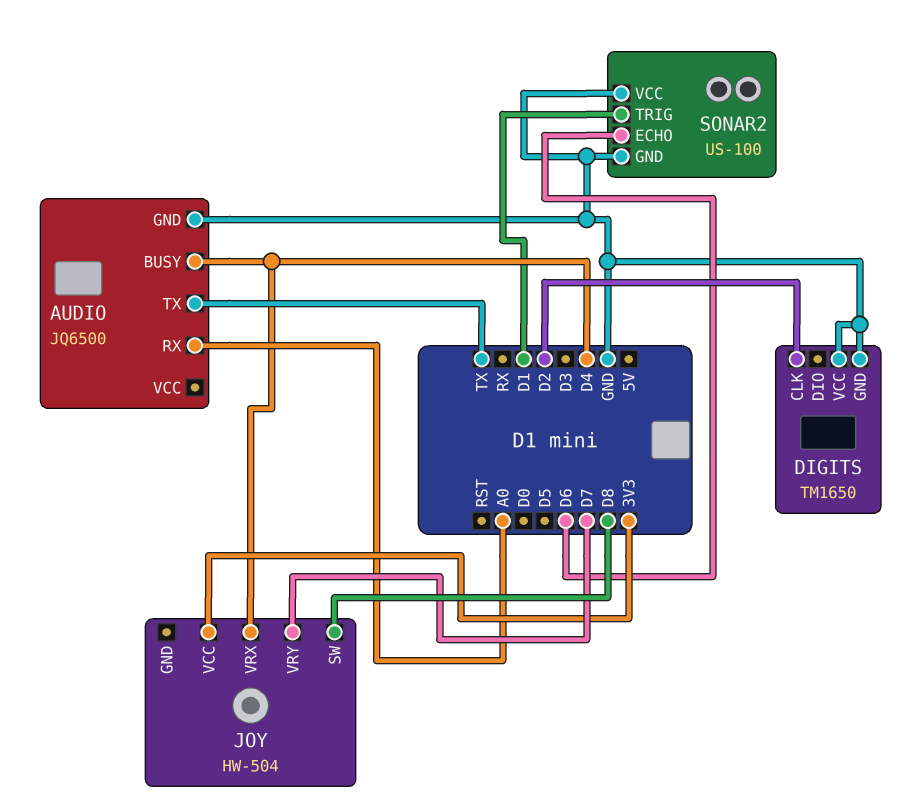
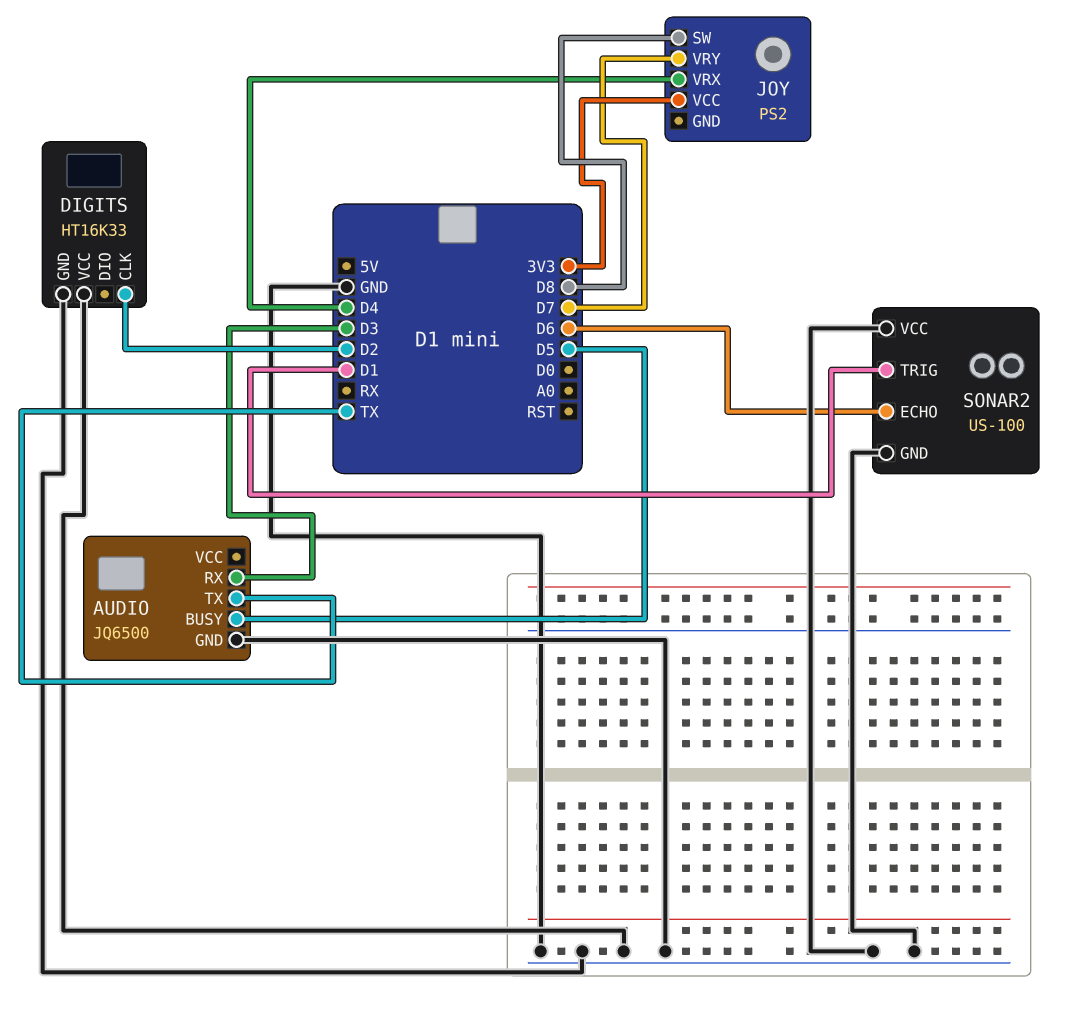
AUDIO pin BUSY: D4 -> D5
AUDIO pin RX: A0 -> D3
DIGITS: TM1650 -> HT16K33
JOY: HW-504 -> PS2

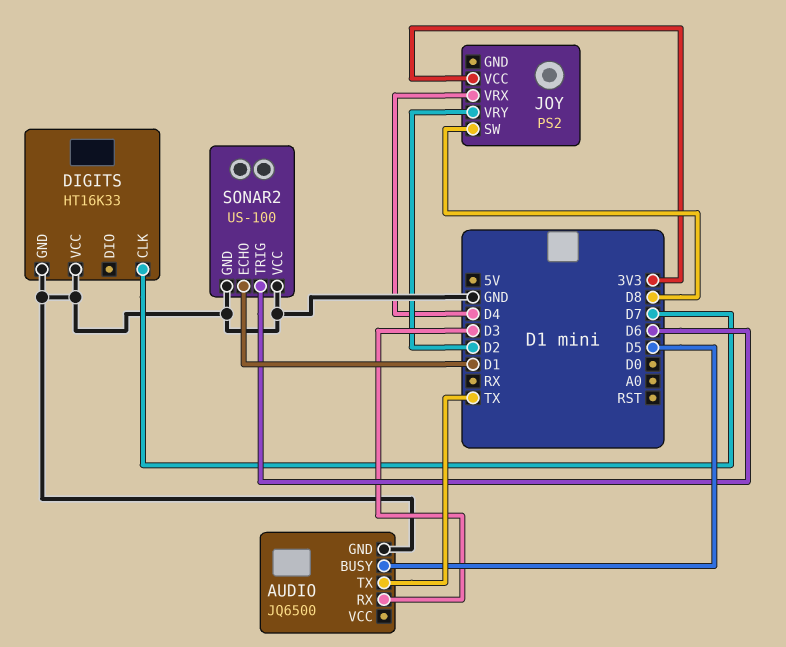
DIGITS pin CLK: D2 -> D7
JOY pin VRY: D7 -> D2
SONAR2 pin ECHO: D6 -> D1
SONAR2 pin TRIG: D1 -> D6

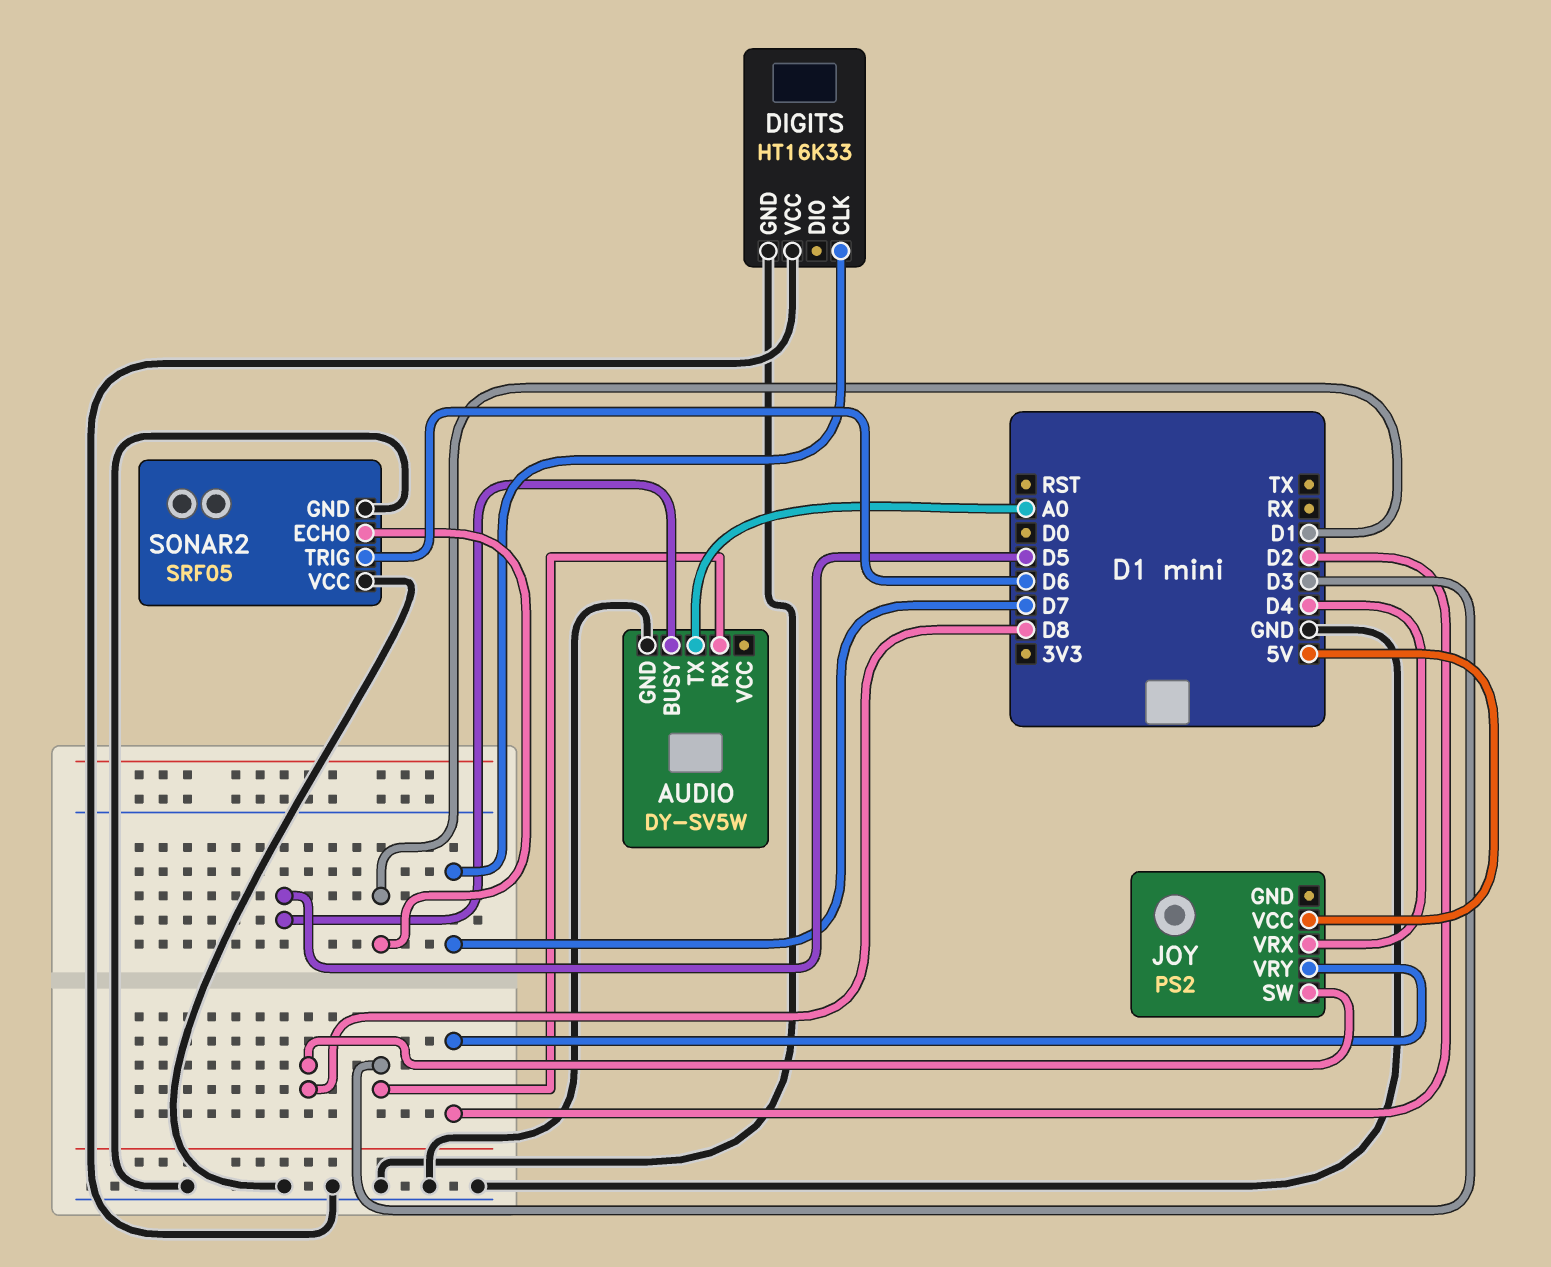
AUDIO: JQ6500 -> DY-SV5W
AUDIO pin TX: TX -> A0
JOY pin VCC: 3V3 -> 5V
SONAR2: US-100 -> SRF05

